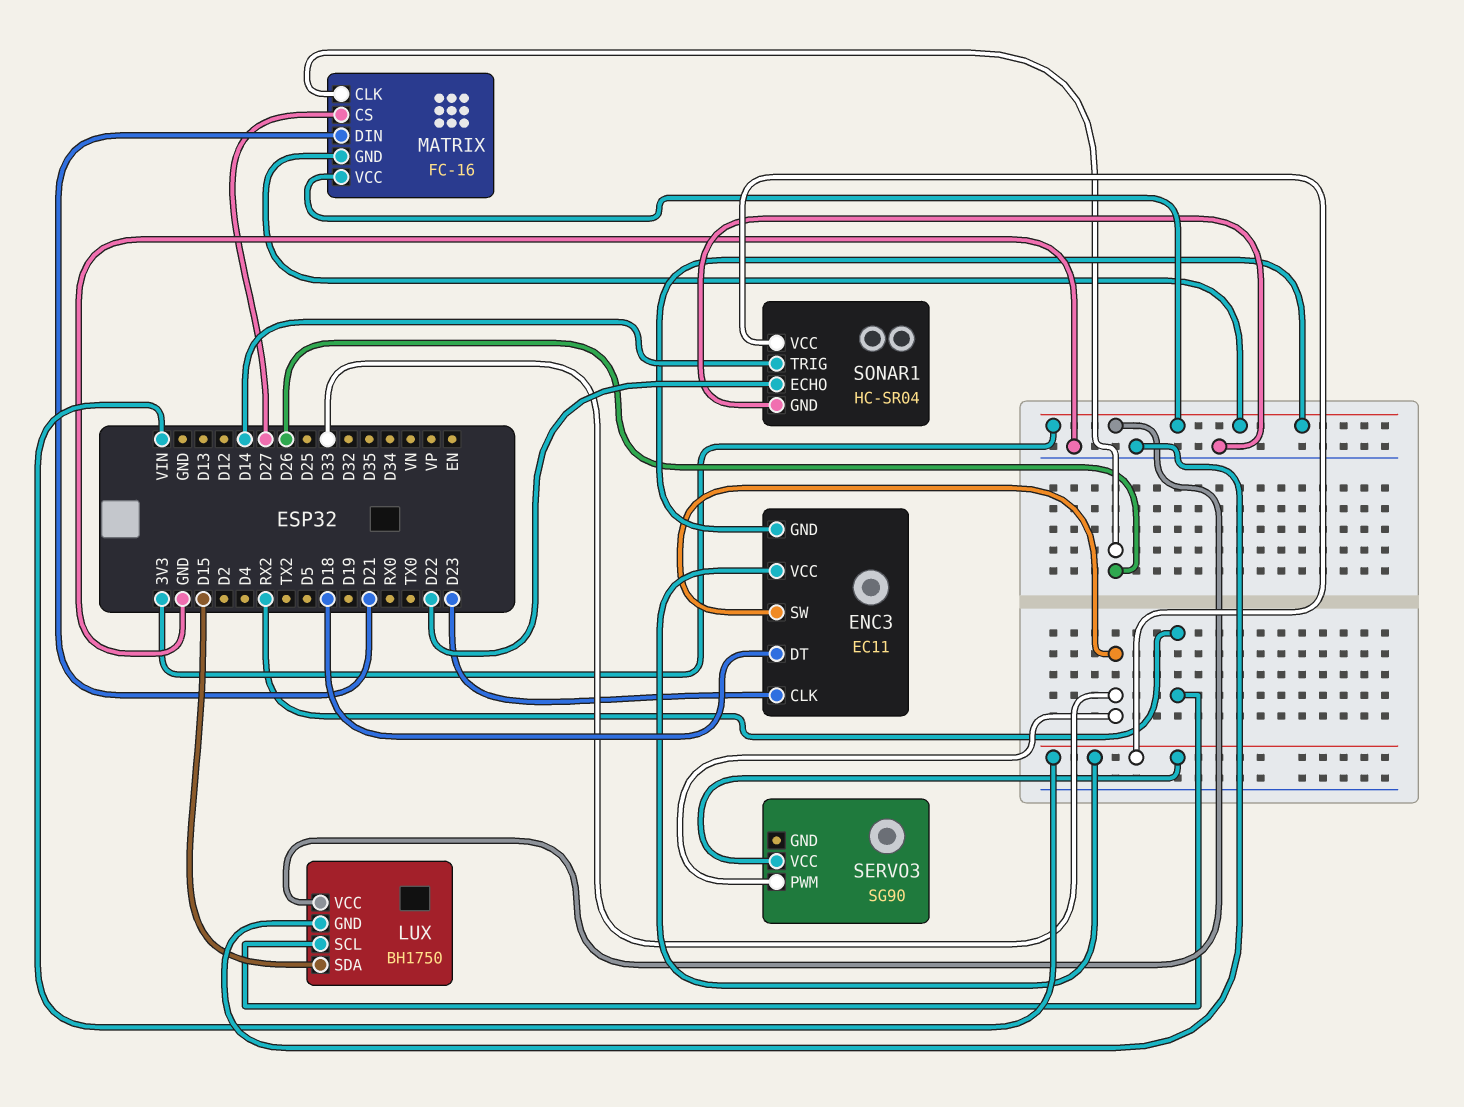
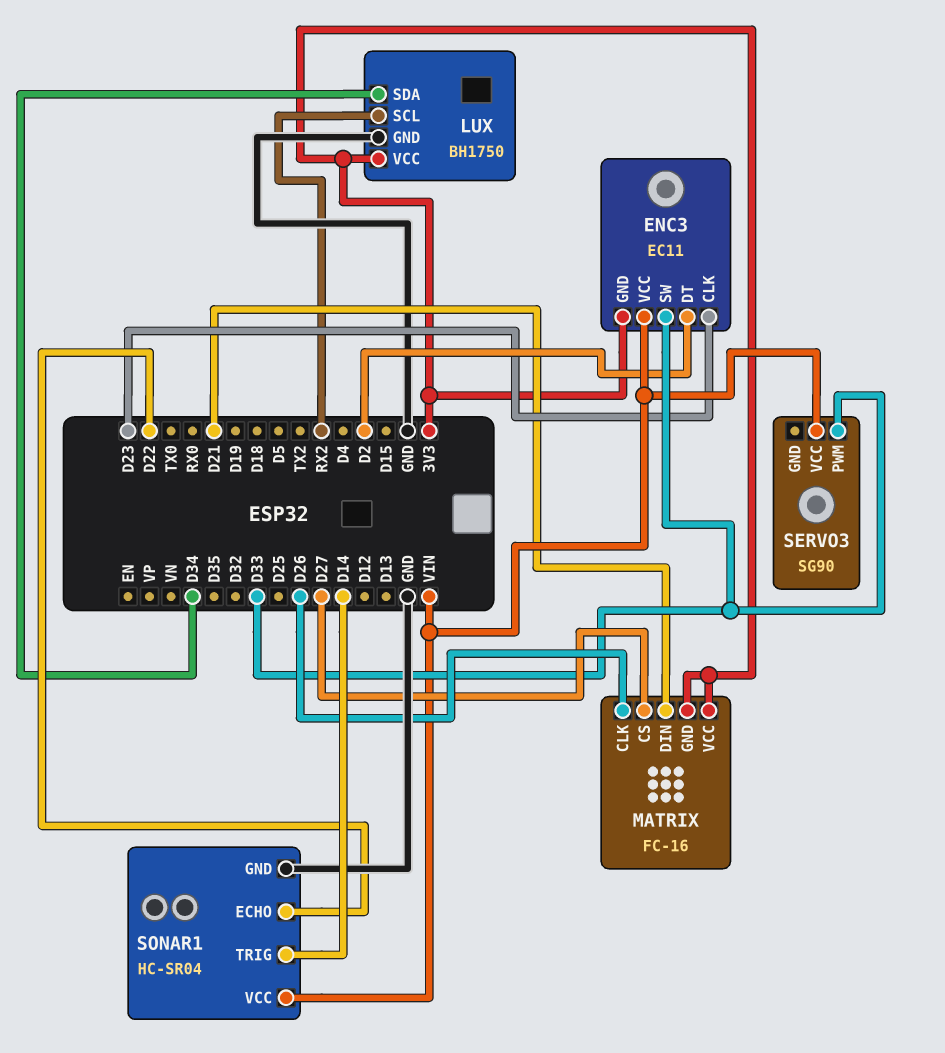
ENC3 pin DT: D18 -> D2
LUX pin SDA: D15 -> D34

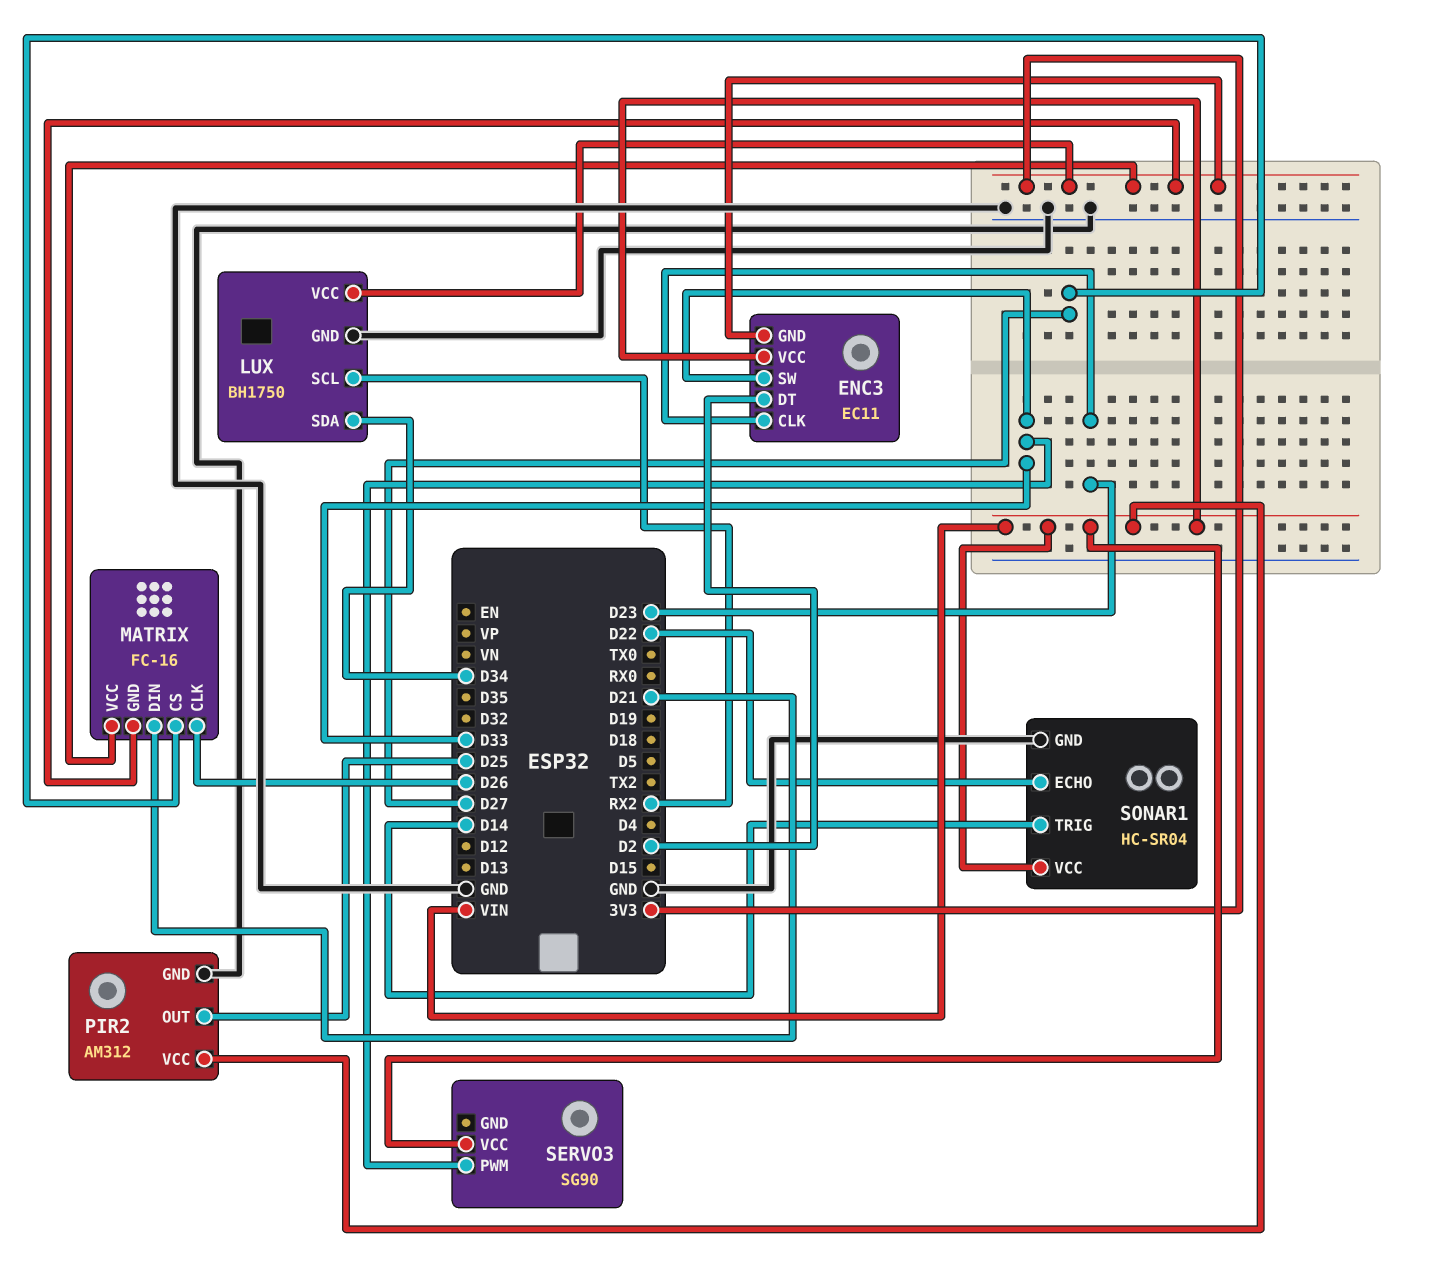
PIR2: none -> AM312
PIR2 pin GND: none -> GND
PIR2 pin OUT: none -> D25
PIR2 pin VCC: none -> VIN

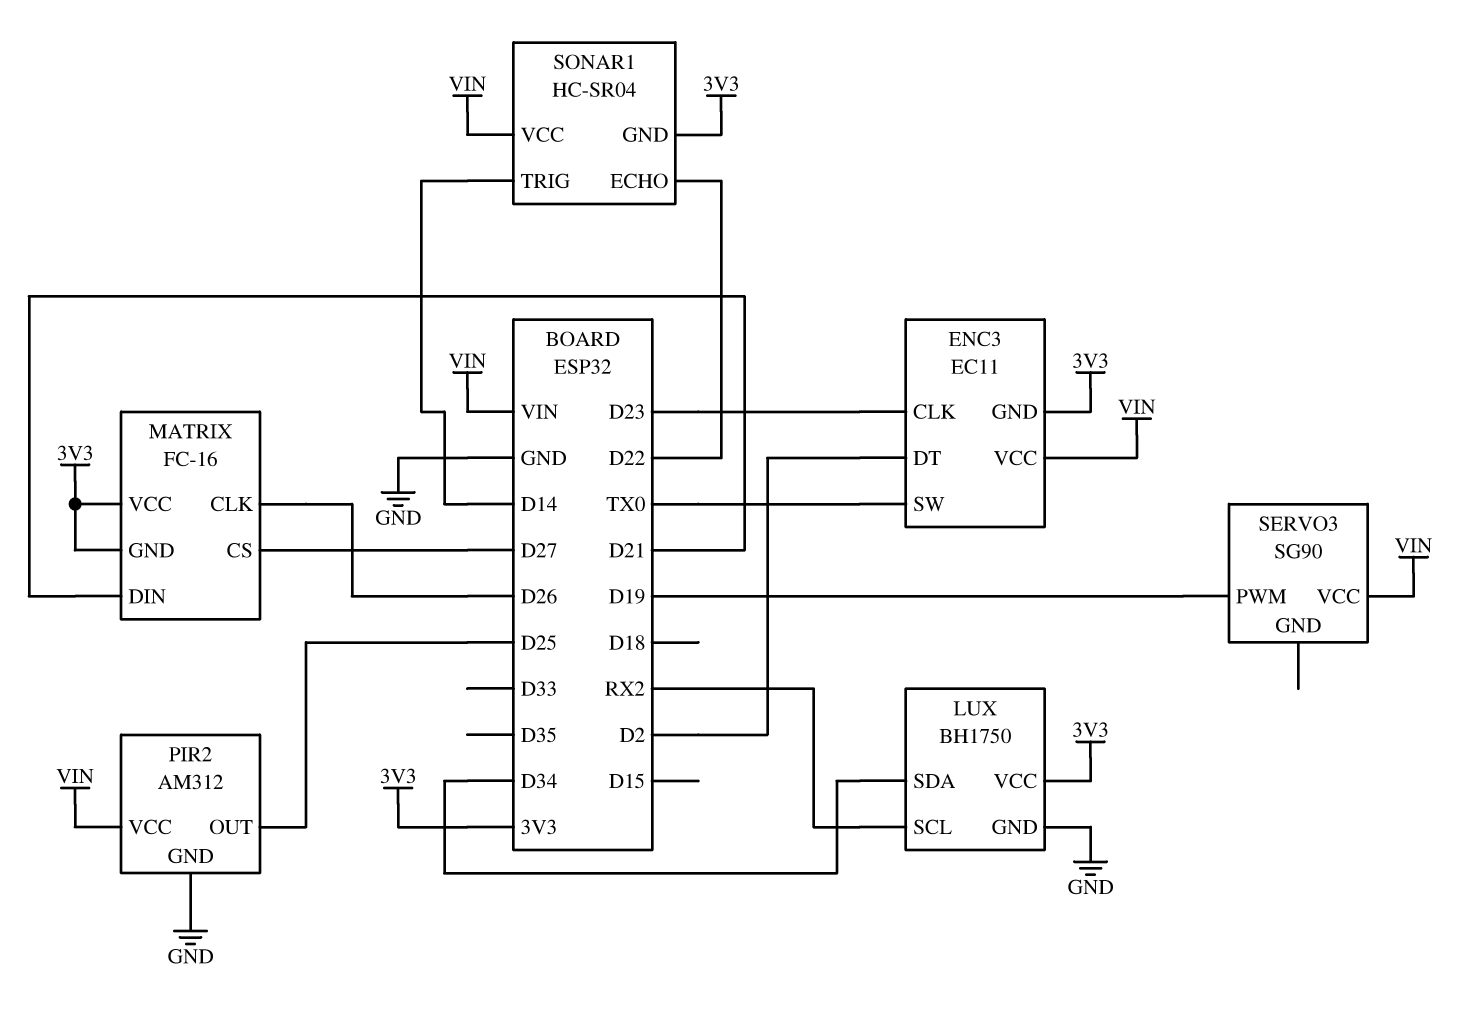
ENC3 pin SW: D33 -> TX0
SERVO3 pin PWM: D33 -> D19
SONAR1 pin GND: GND -> 3V3

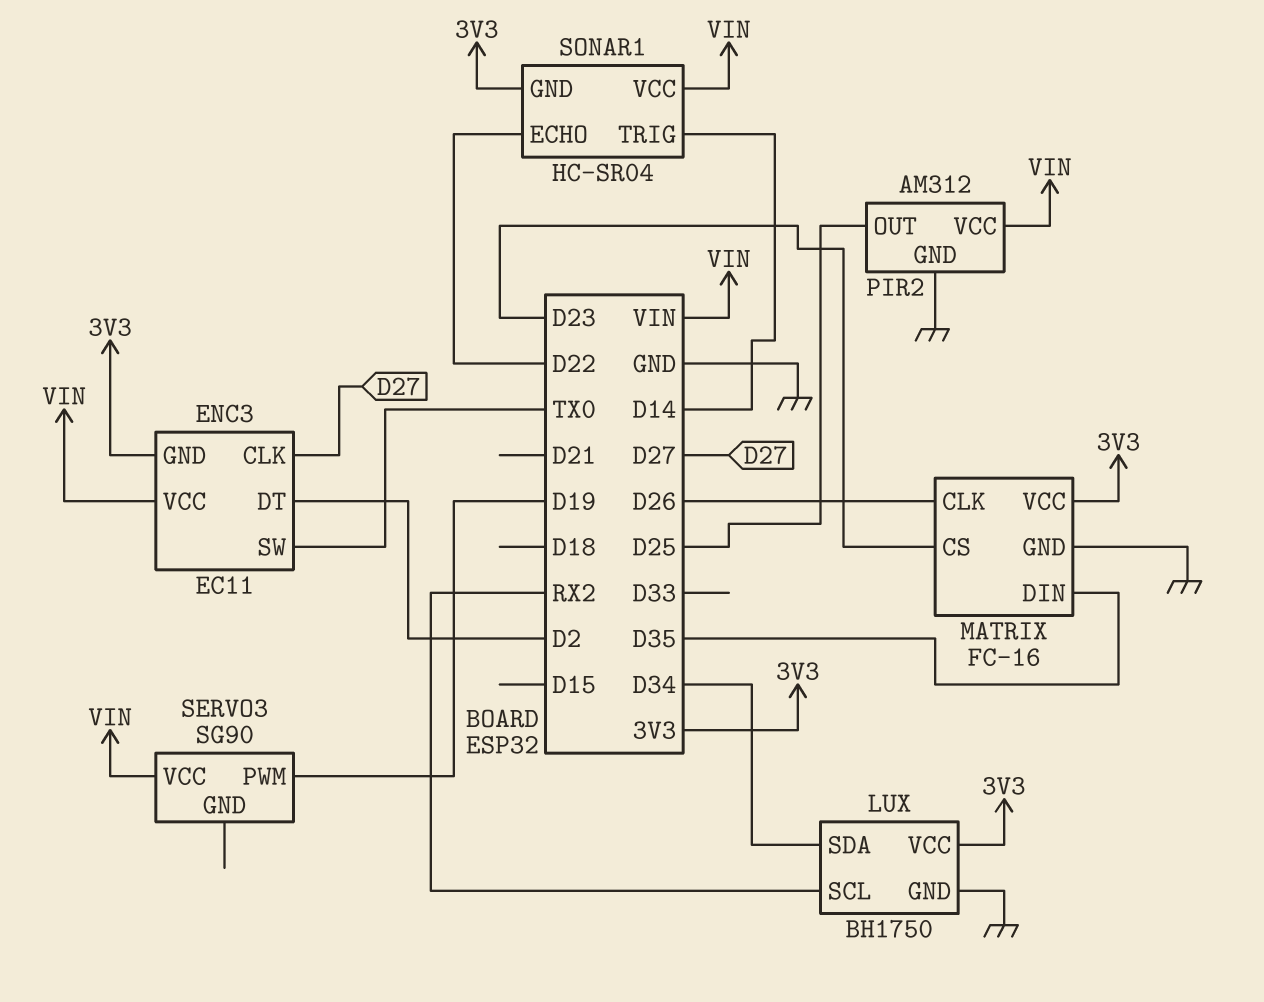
ENC3 pin CLK: D23 -> D27
MATRIX pin CS: D27 -> D23
MATRIX pin DIN: D21 -> D35
MATRIX pin GND: 3V3 -> GND

